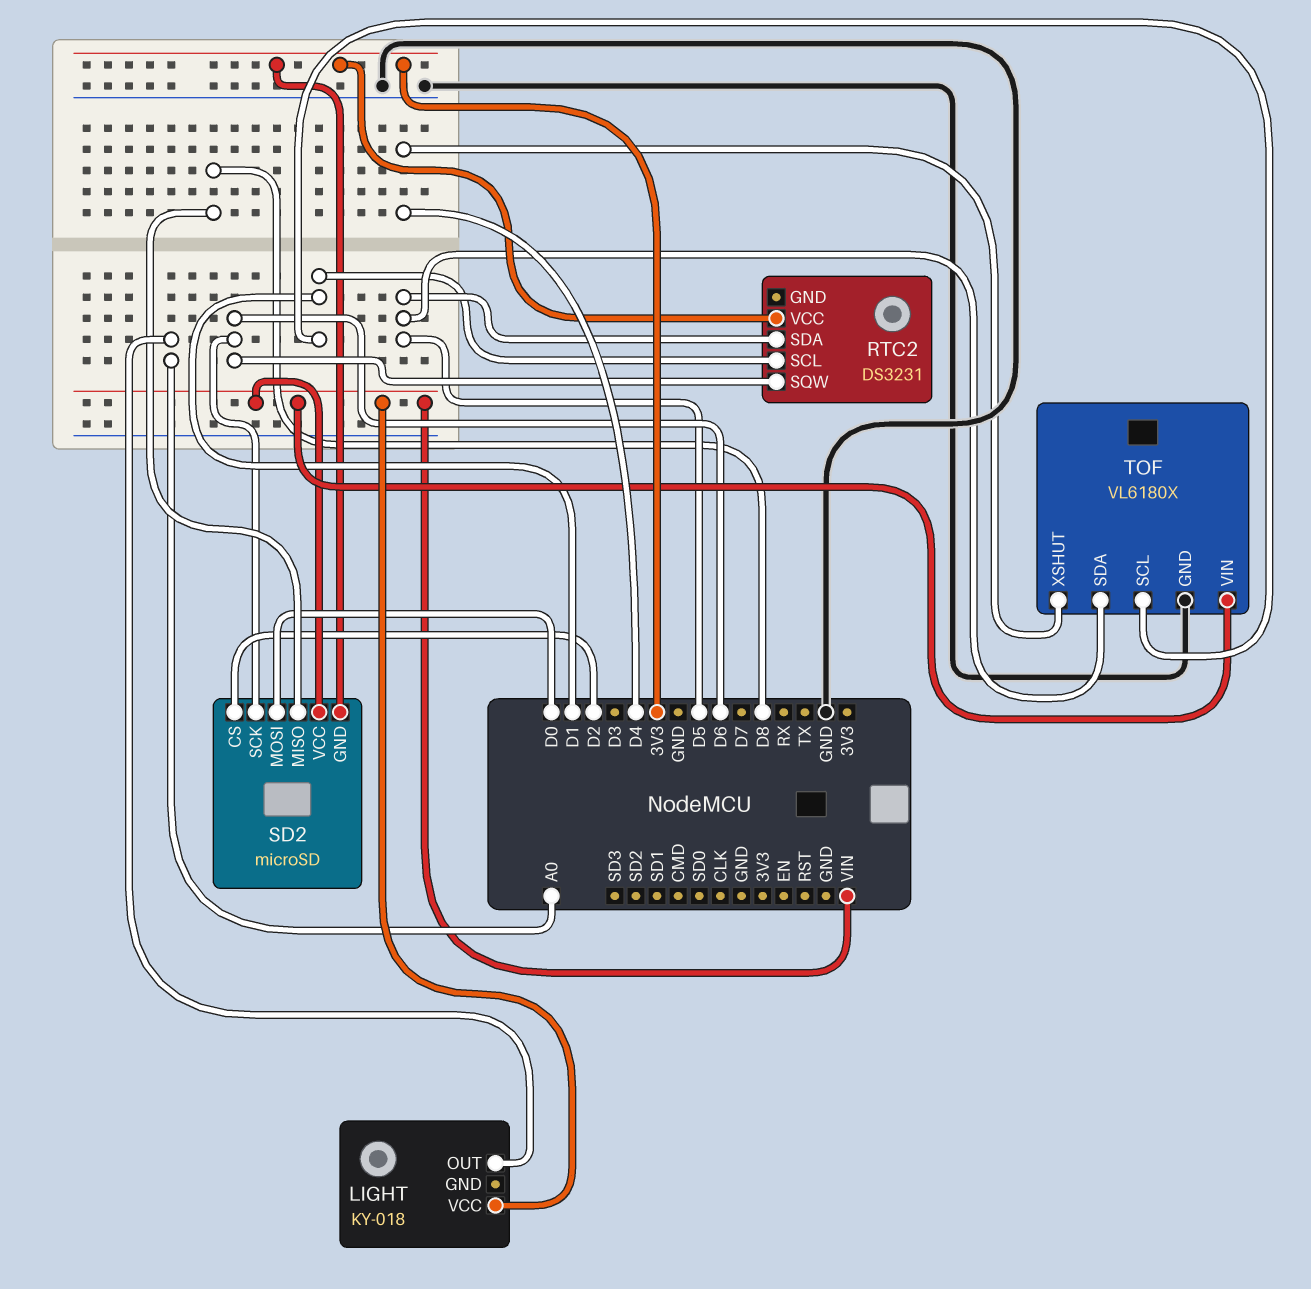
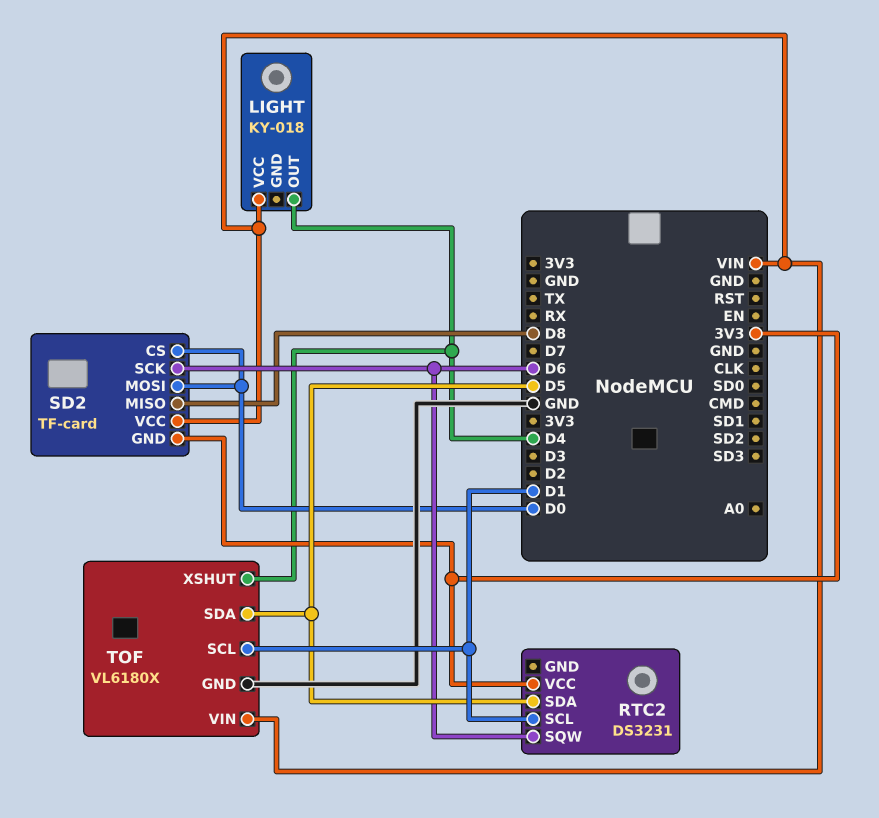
LIGHT pin OUT: A0 -> D4
SD2: microSD -> TF-card
SD2 pin CS: D2 -> D0

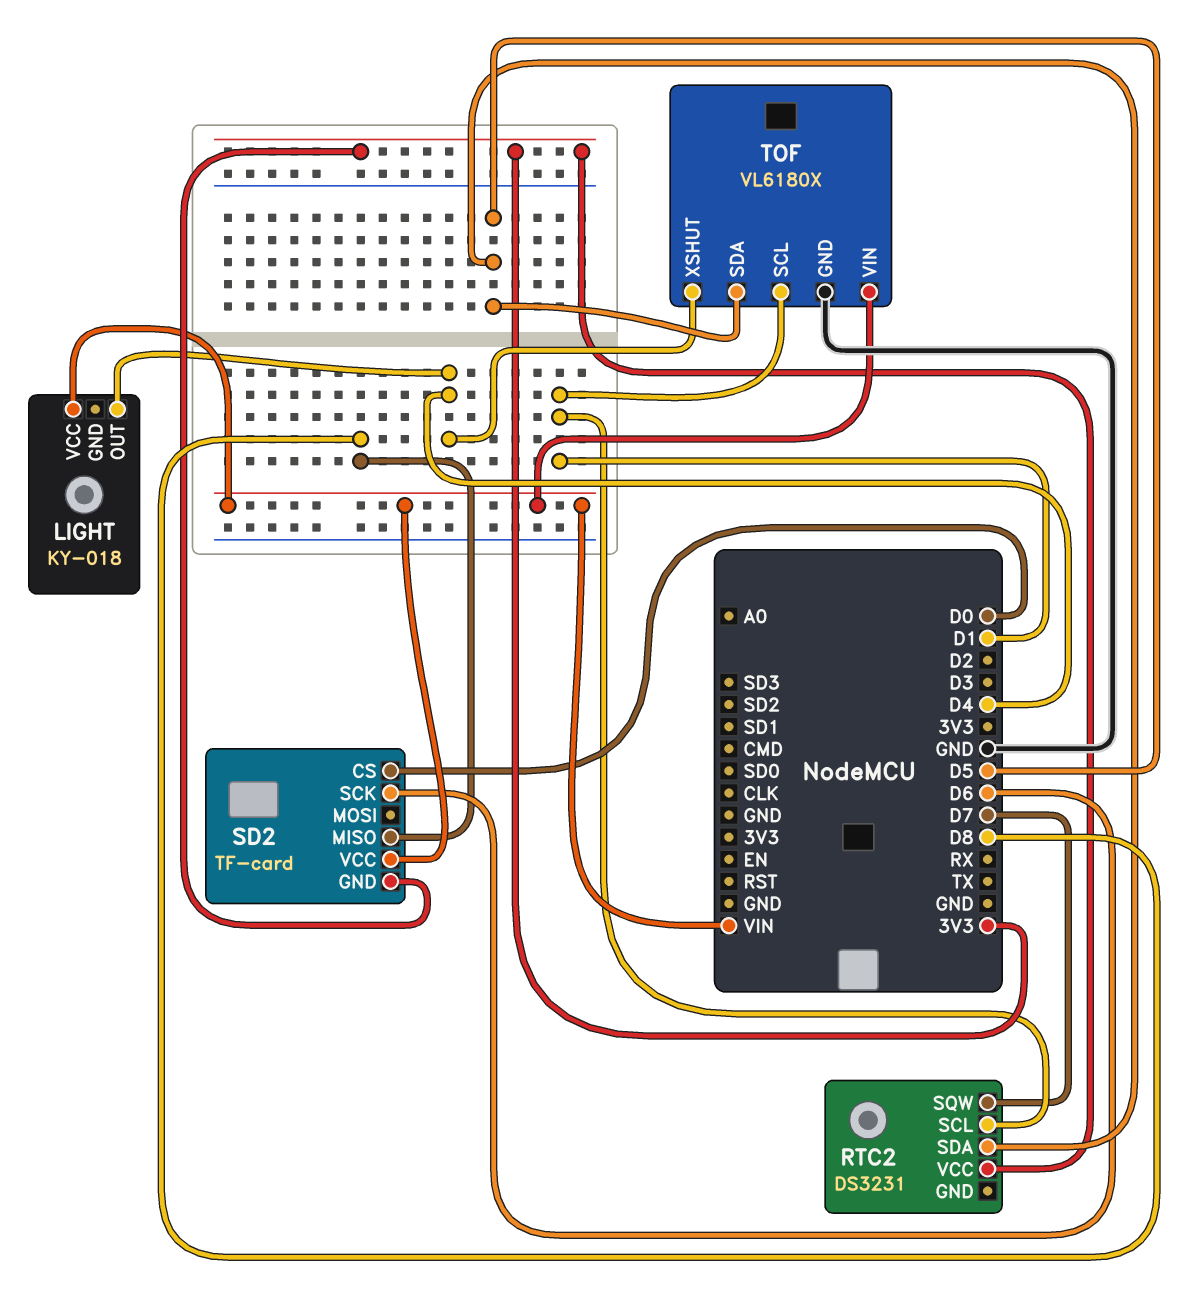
RTC2 pin SQW: D6 -> D7
SD2 pin MOSI: D0 -> none

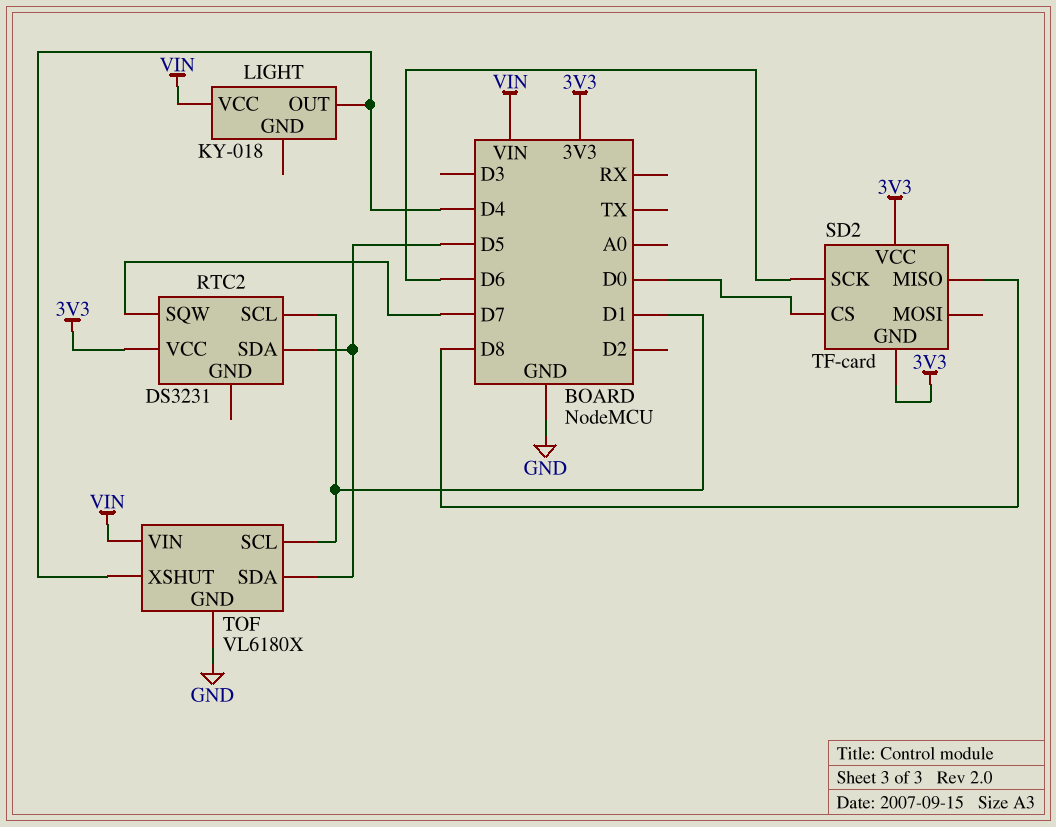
SD2 pin VCC: VIN -> 3V3

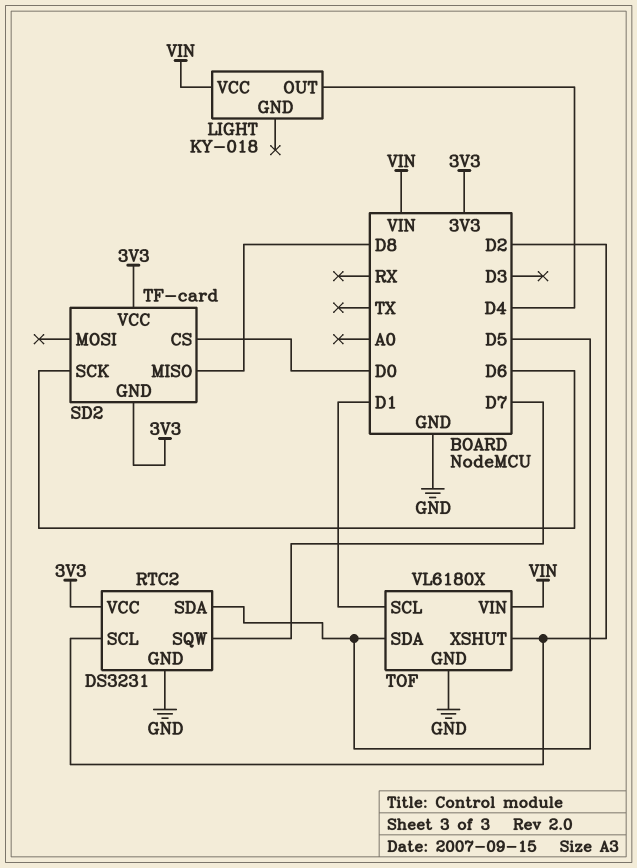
RTC2 pin GND: none -> GND
RTC2 pin SCL: D1 -> D2
TOF pin XSHUT: D4 -> D2

